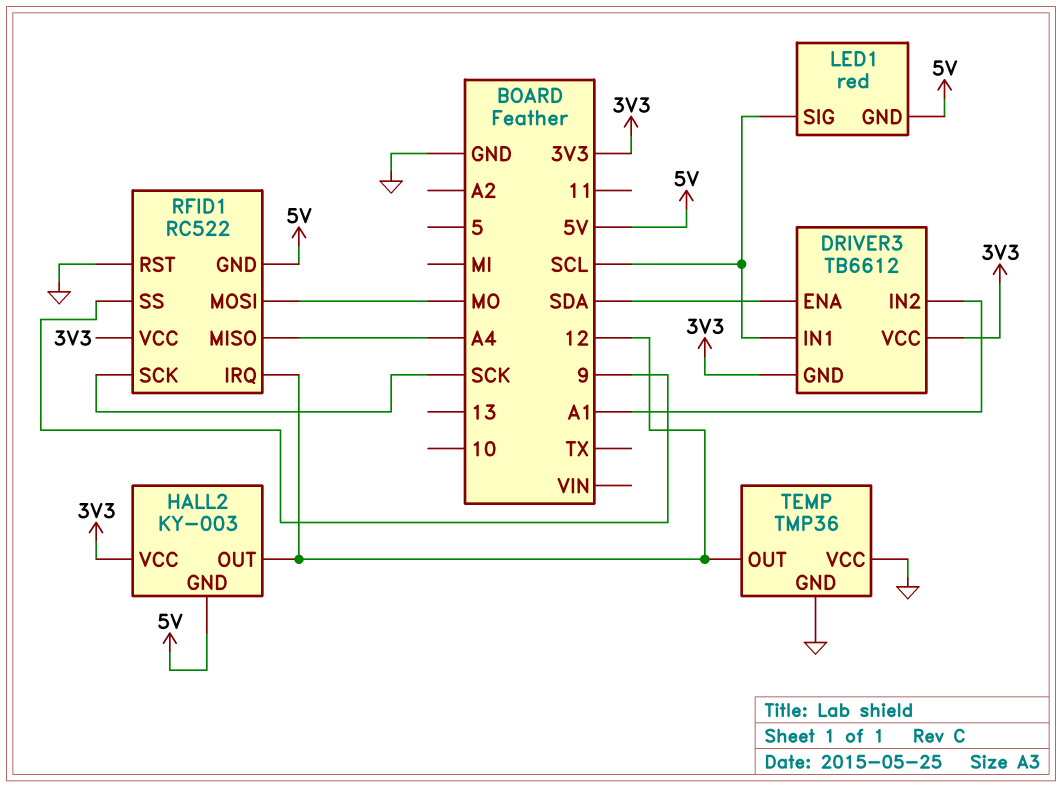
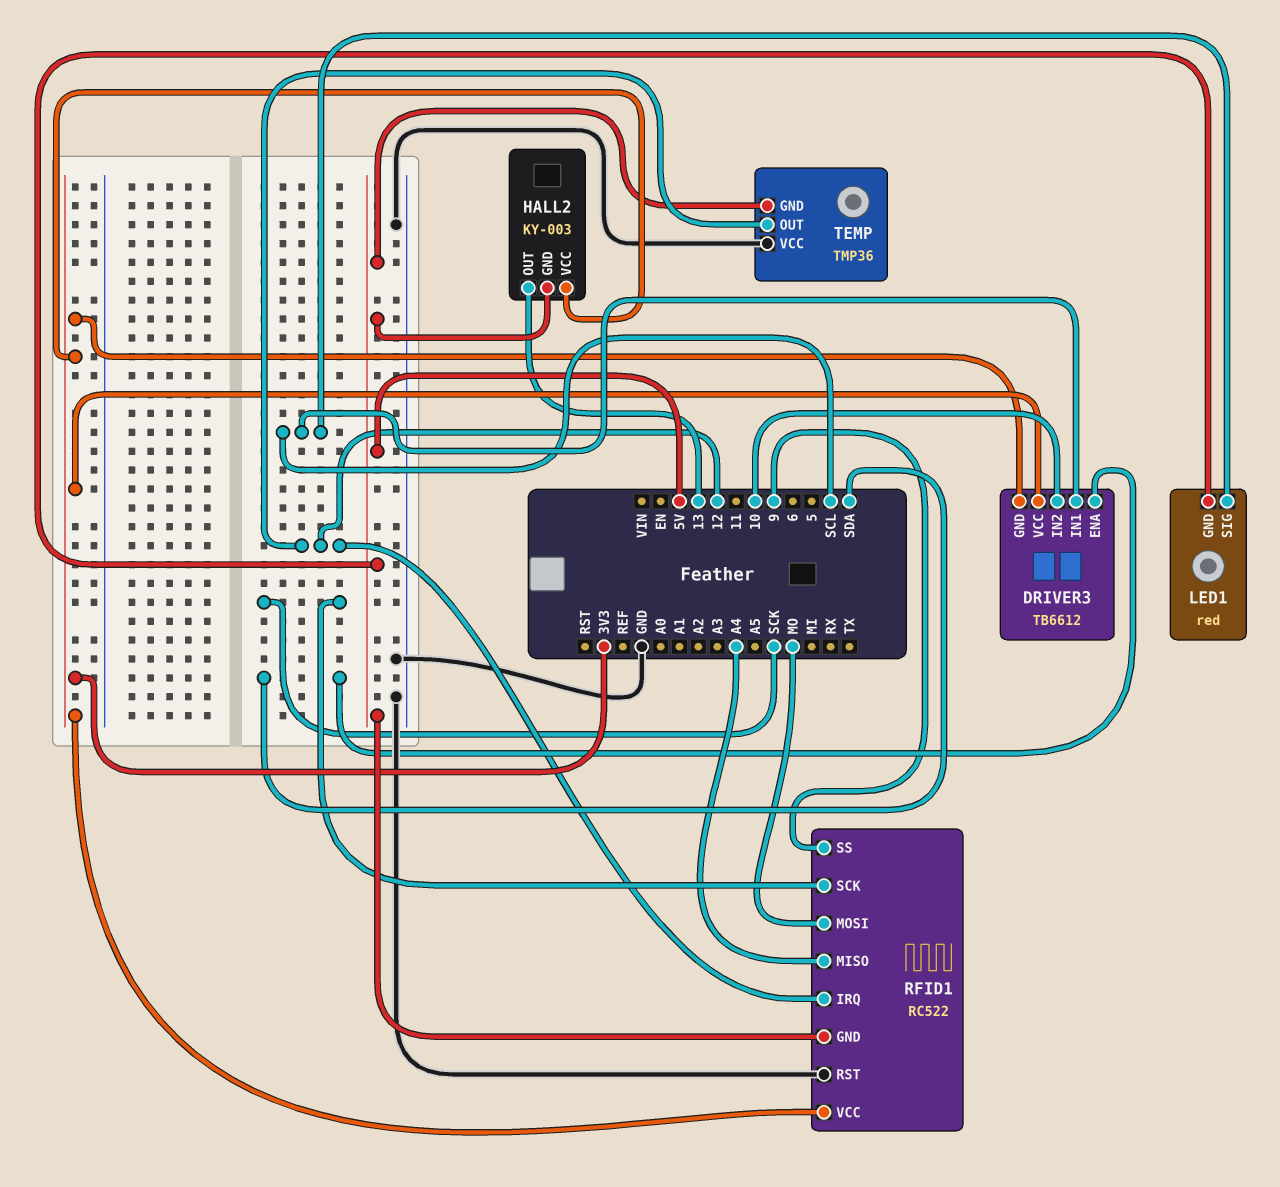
DRIVER3 pin IN2: A1 -> 10
HALL2 pin OUT: 12 -> 13
TEMP pin GND: GND -> 5V

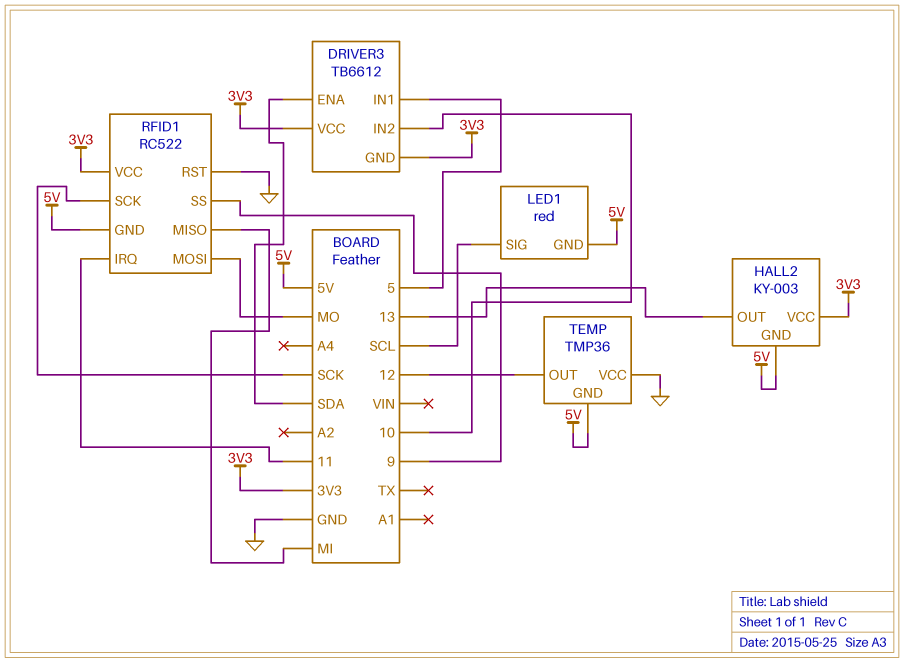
DRIVER3 pin IN1: SCL -> 5
RFID1 pin IRQ: 12 -> 11
RFID1 pin MISO: A4 -> MI

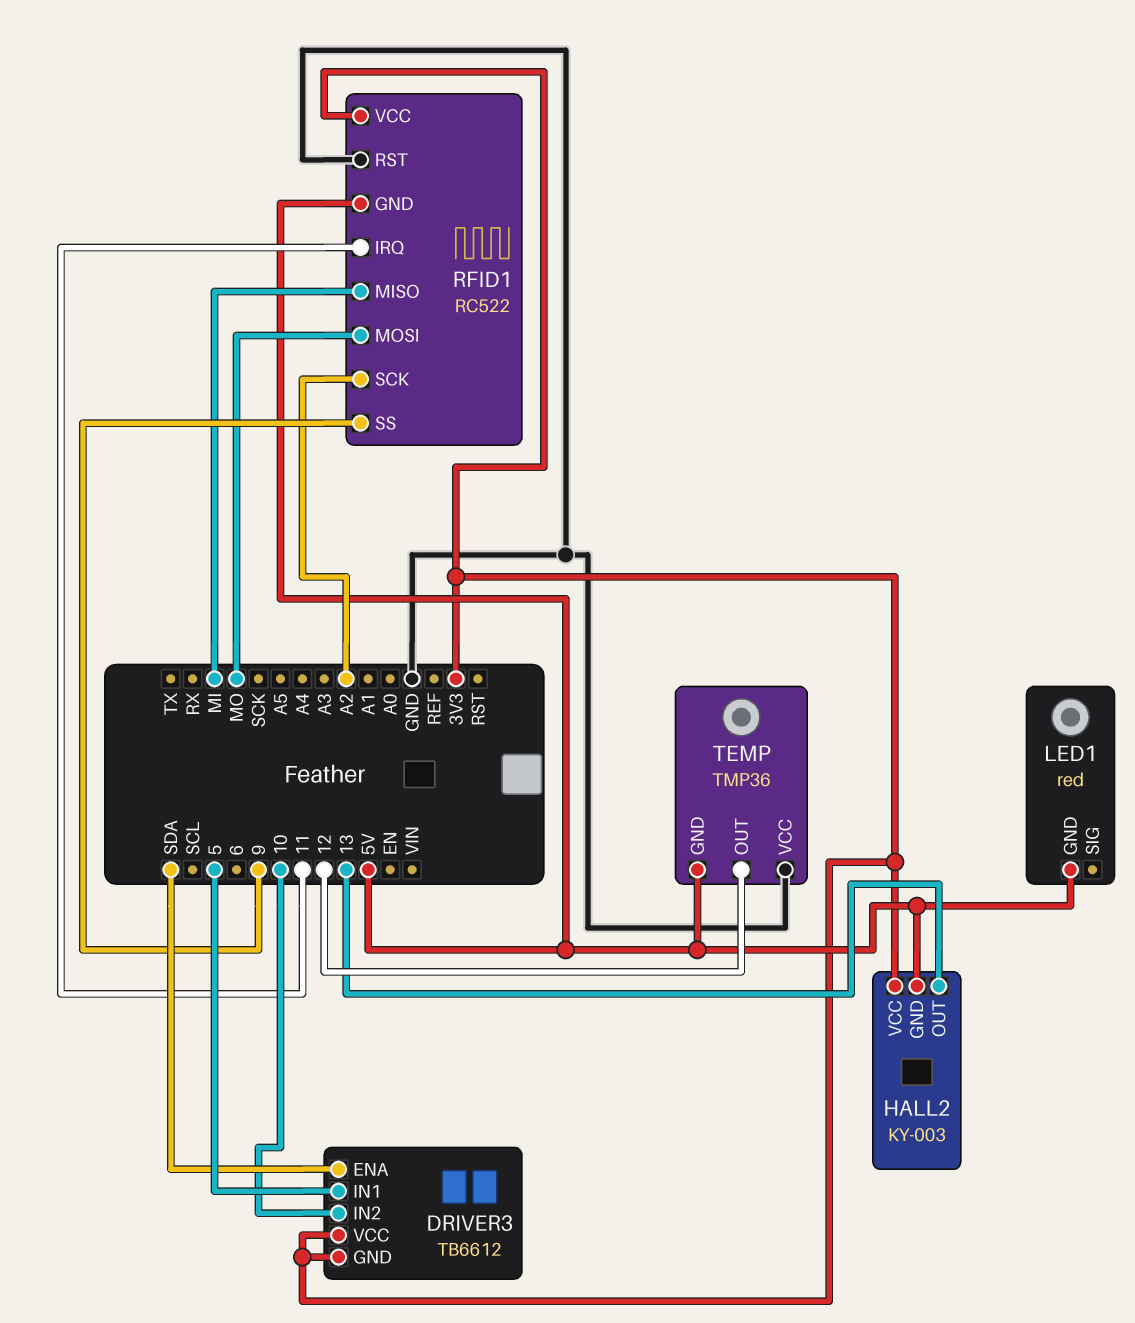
LED1 pin SIG: SCL -> none
RFID1 pin SCK: SCK -> A2

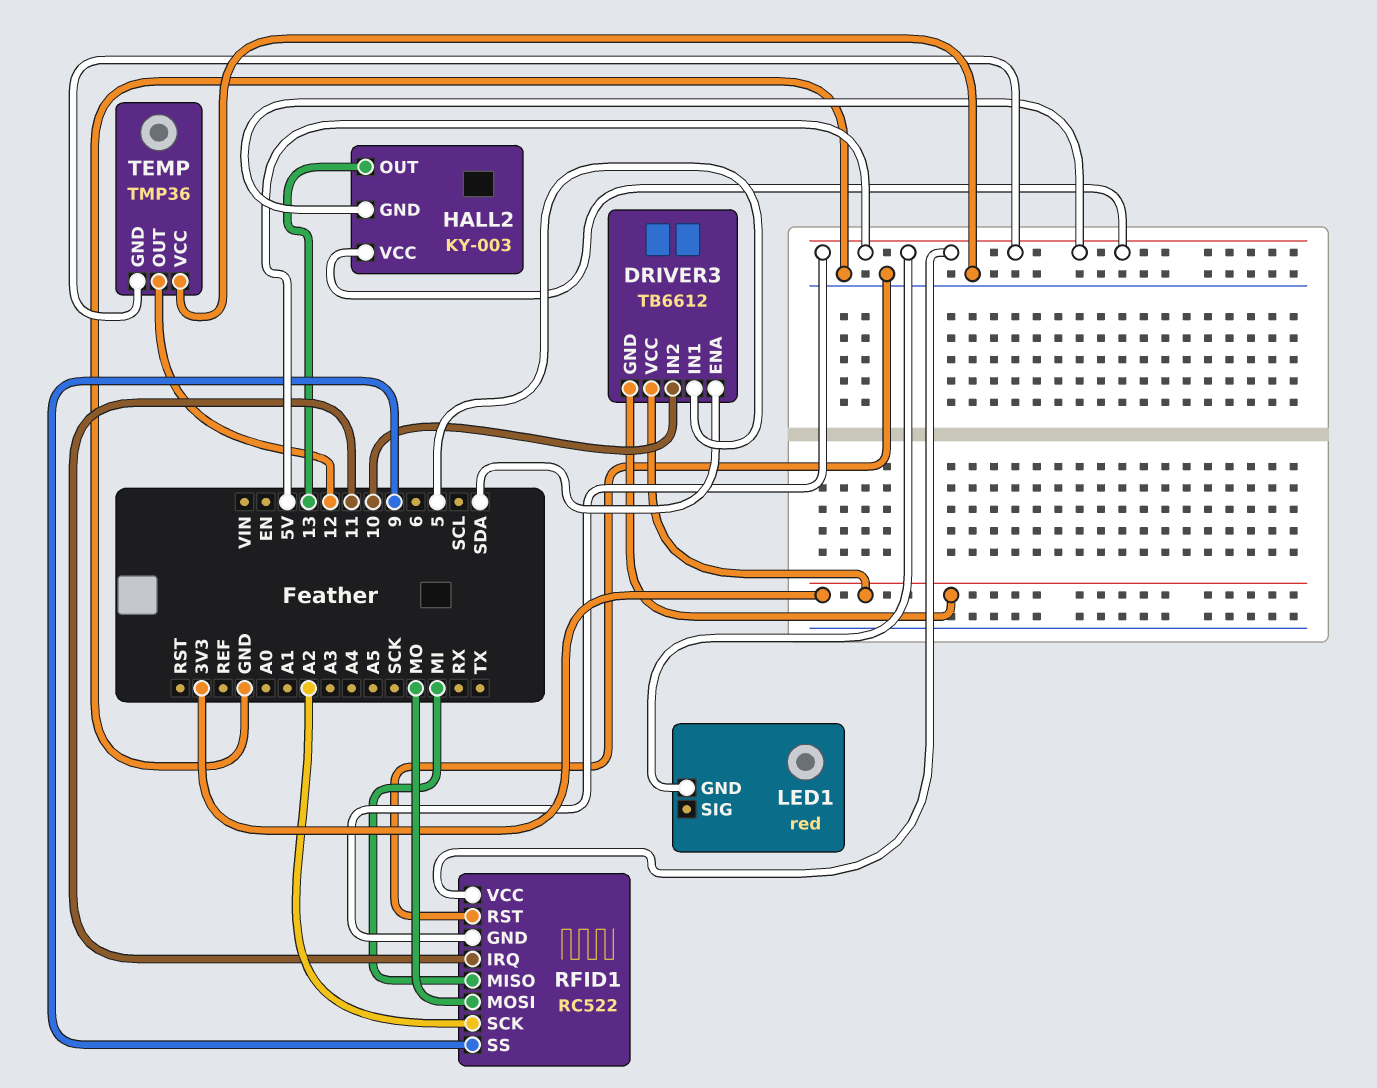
HALL2 pin VCC: 3V3 -> 5V
RFID1 pin VCC: 3V3 -> 5V

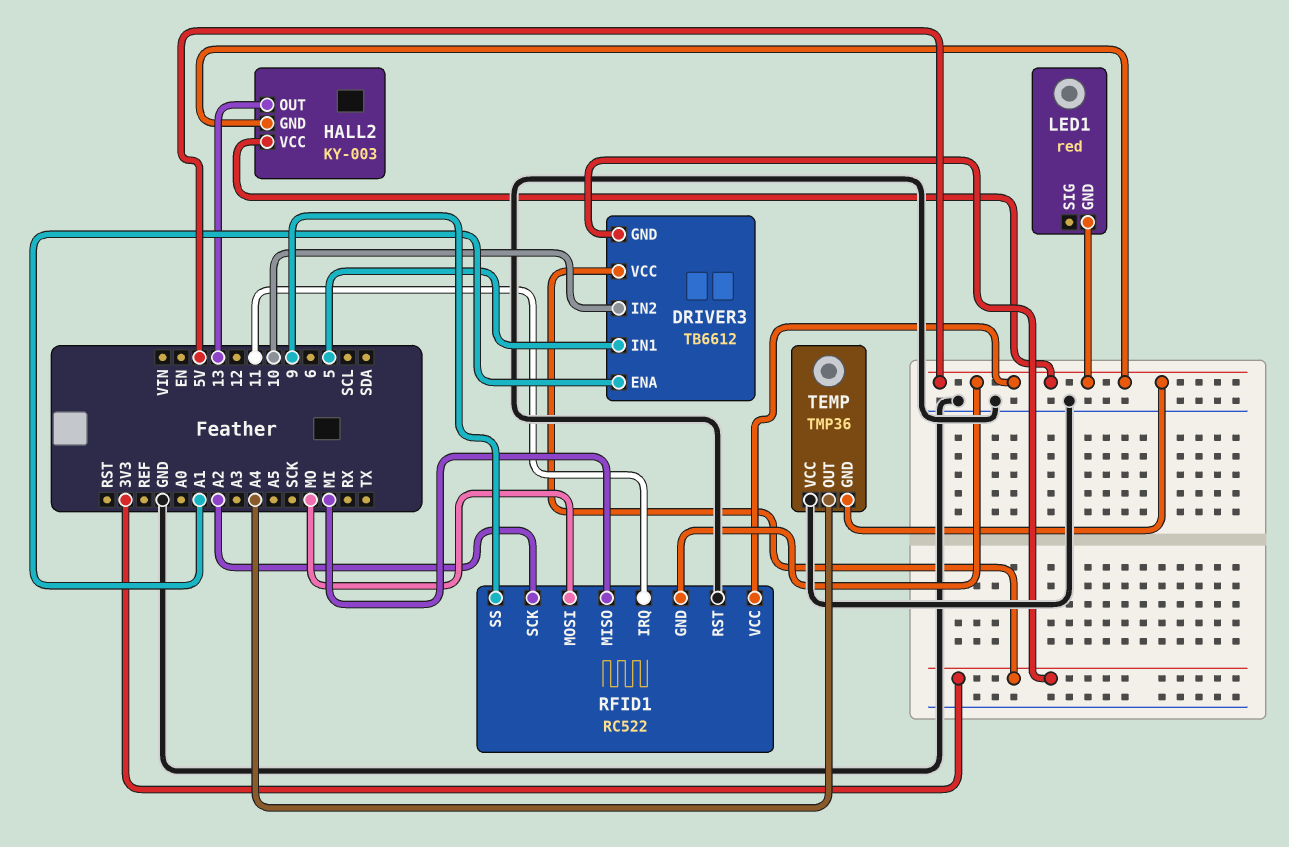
DRIVER3 pin ENA: SDA -> A1
TEMP pin OUT: 12 -> A4

